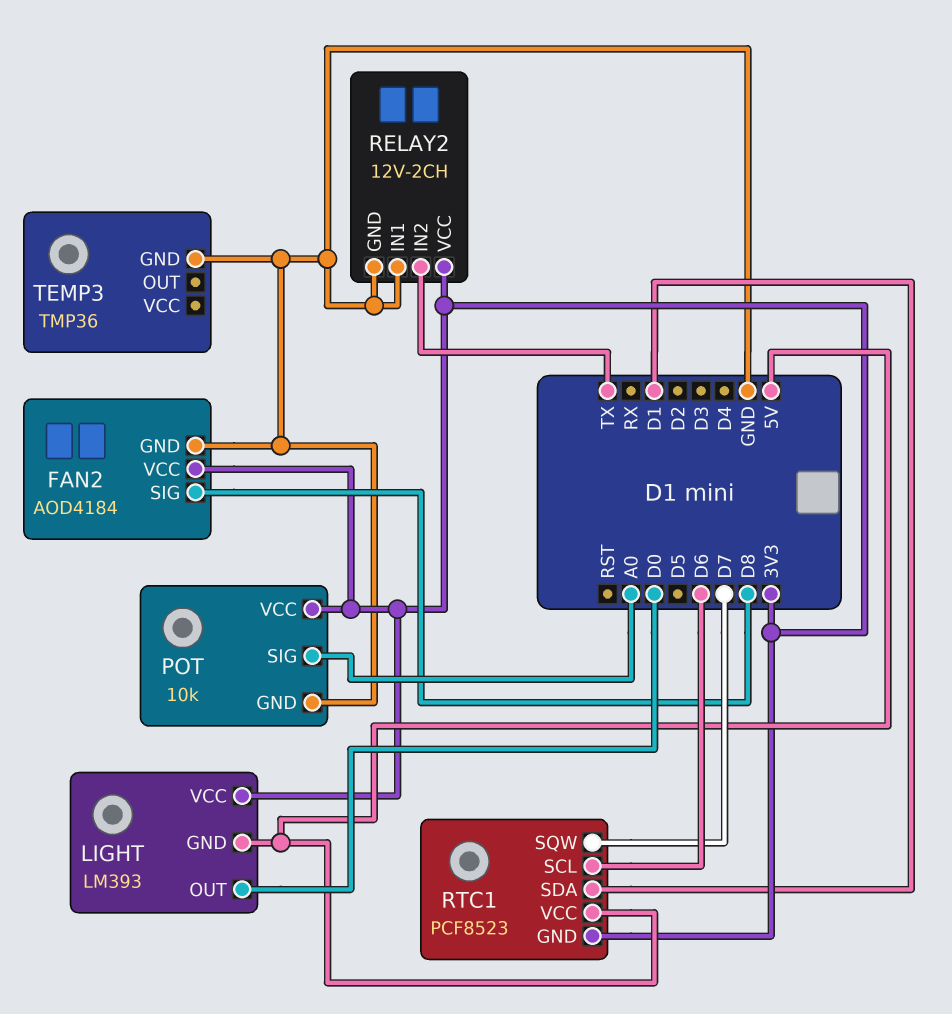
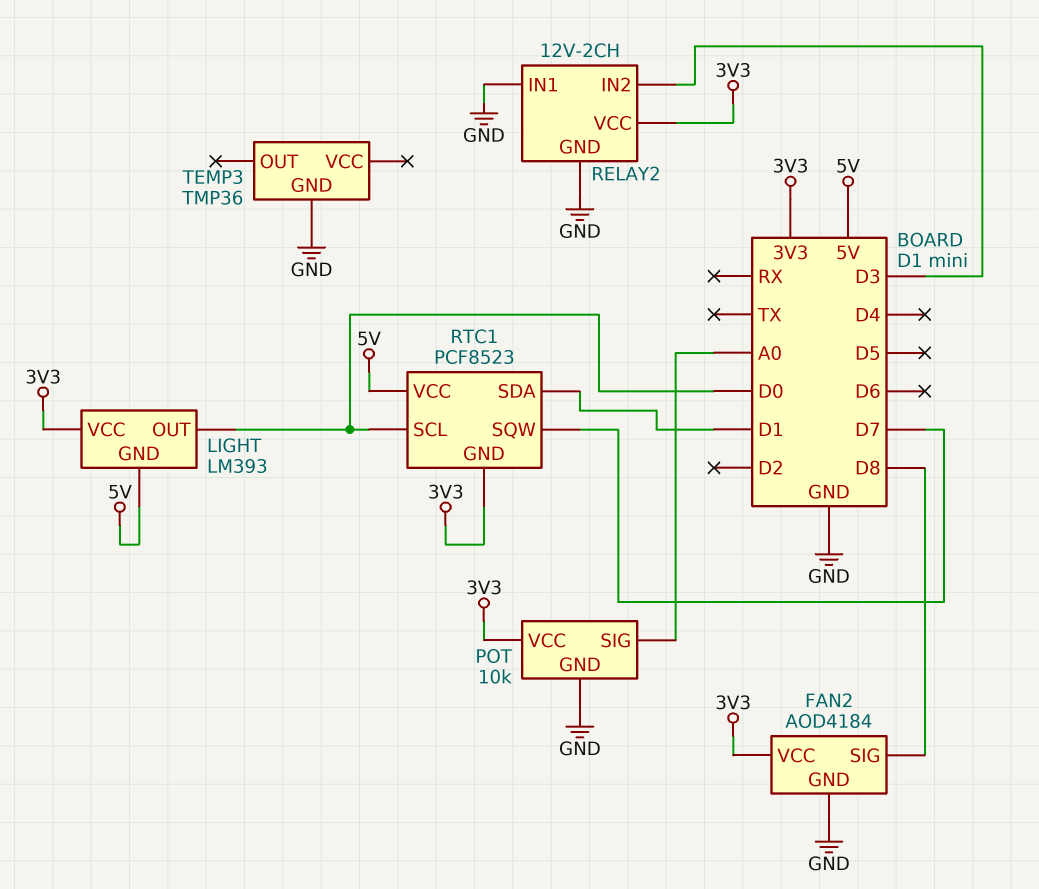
RELAY2 pin IN2: TX -> D3
RTC1 pin SCL: D6 -> D0

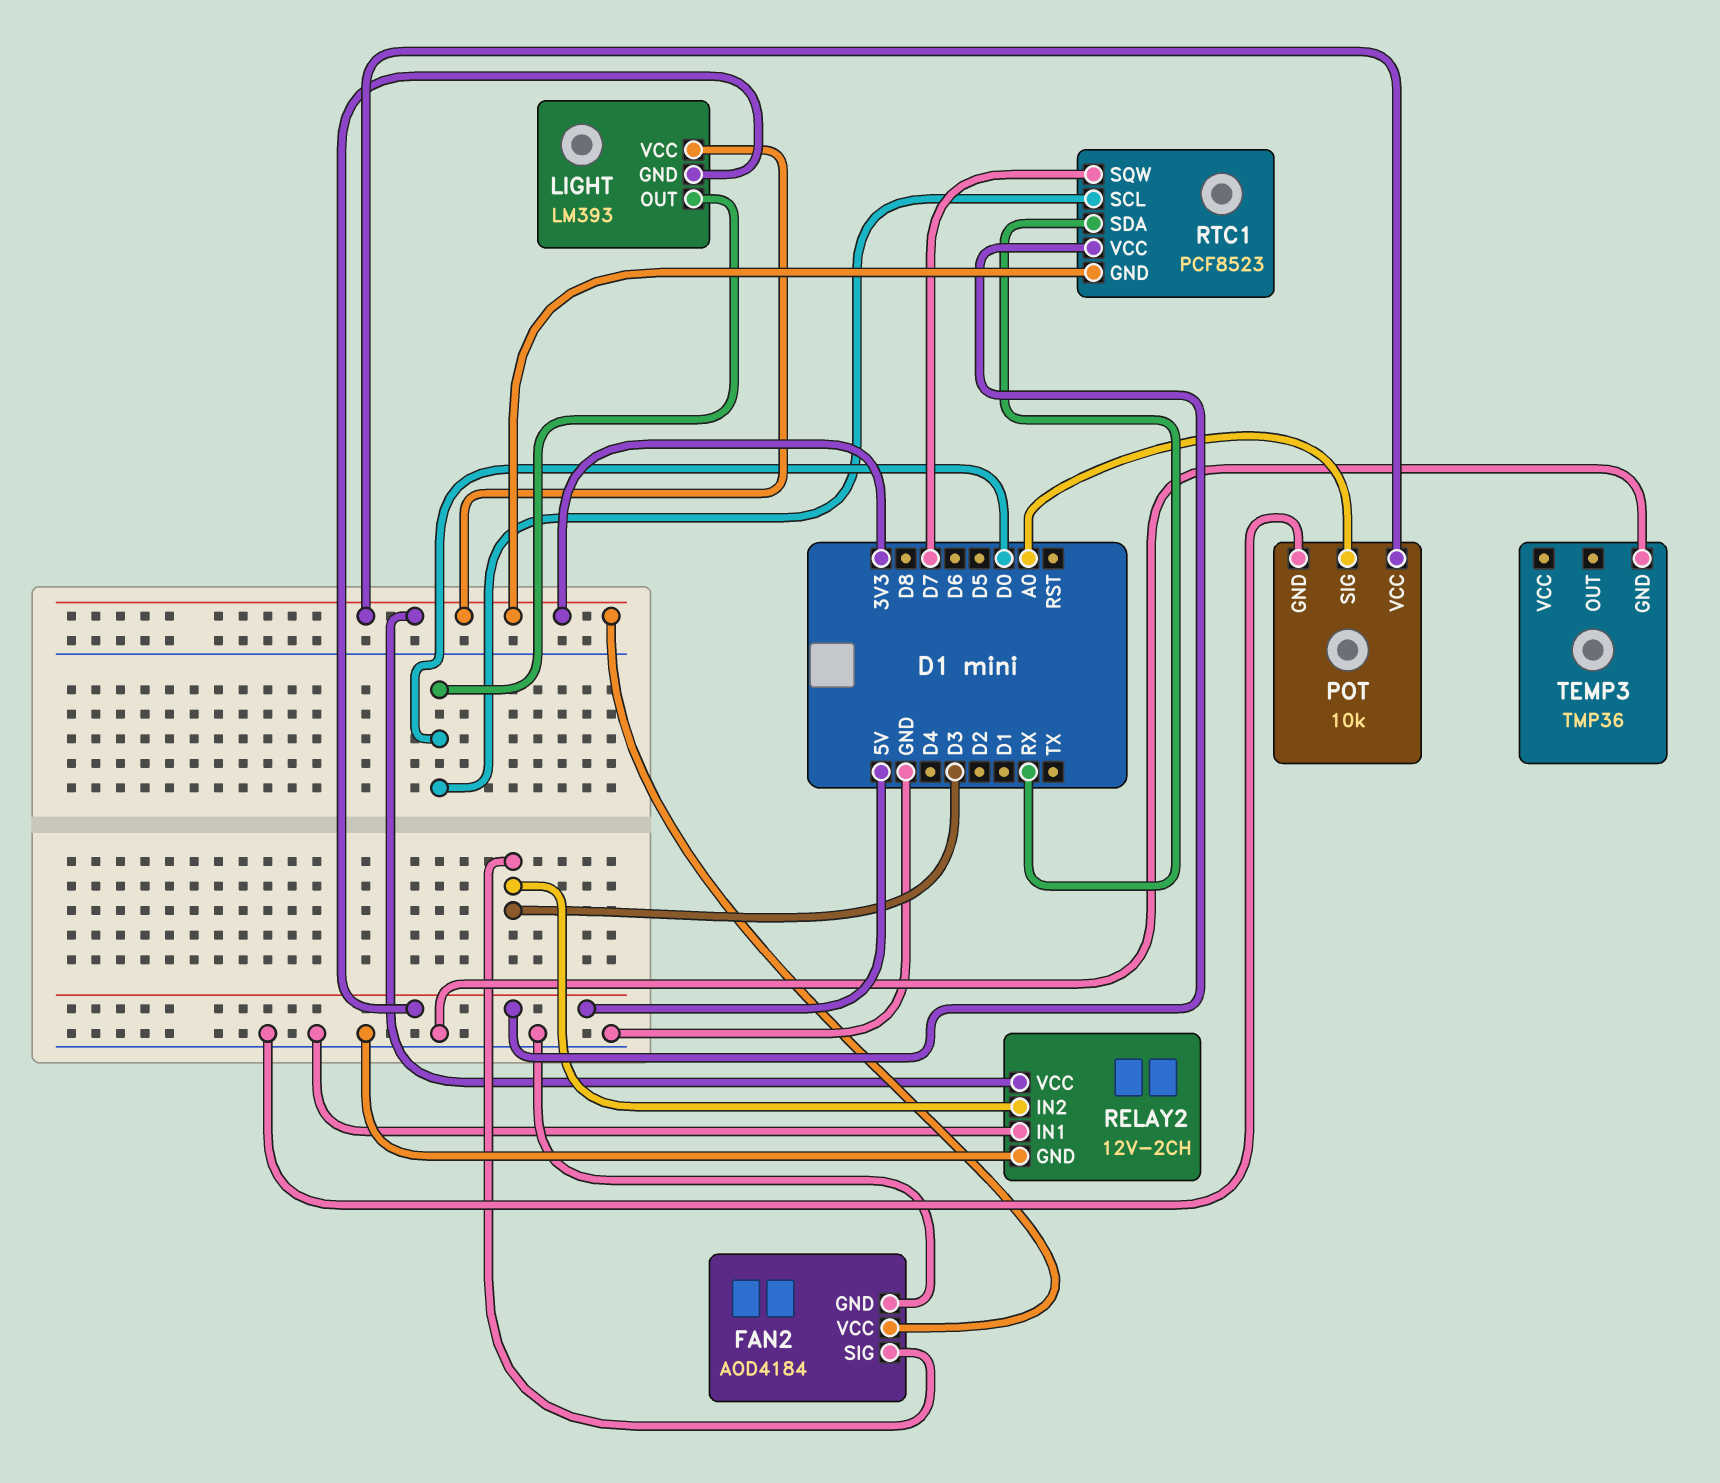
FAN2 pin SIG: D8 -> D3
RTC1 pin SDA: D1 -> RX

